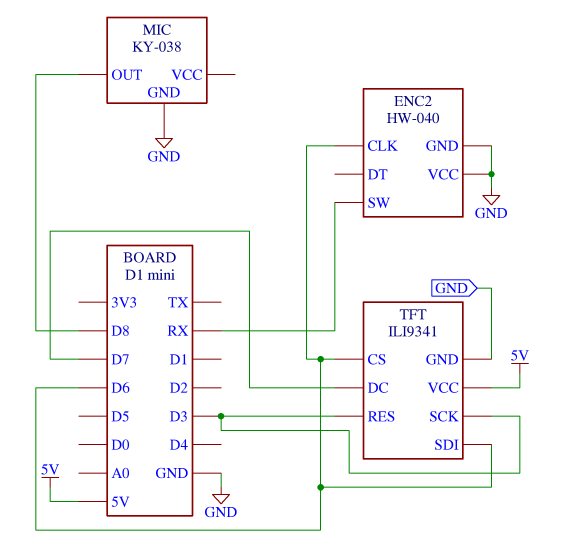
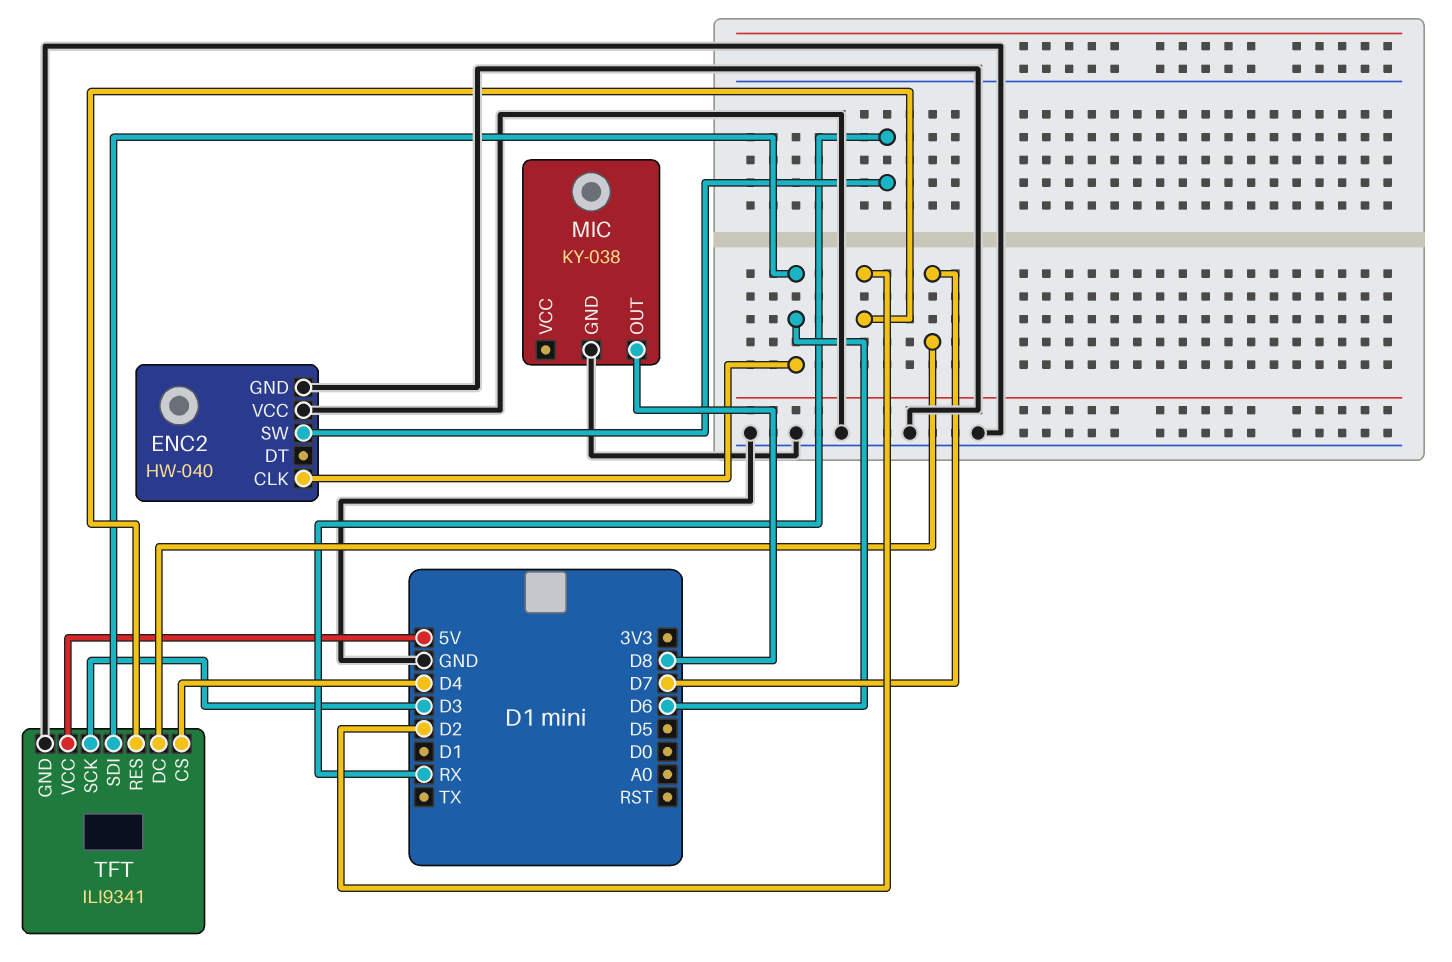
TFT pin CS: D6 -> D4
TFT pin RES: D3 -> D2

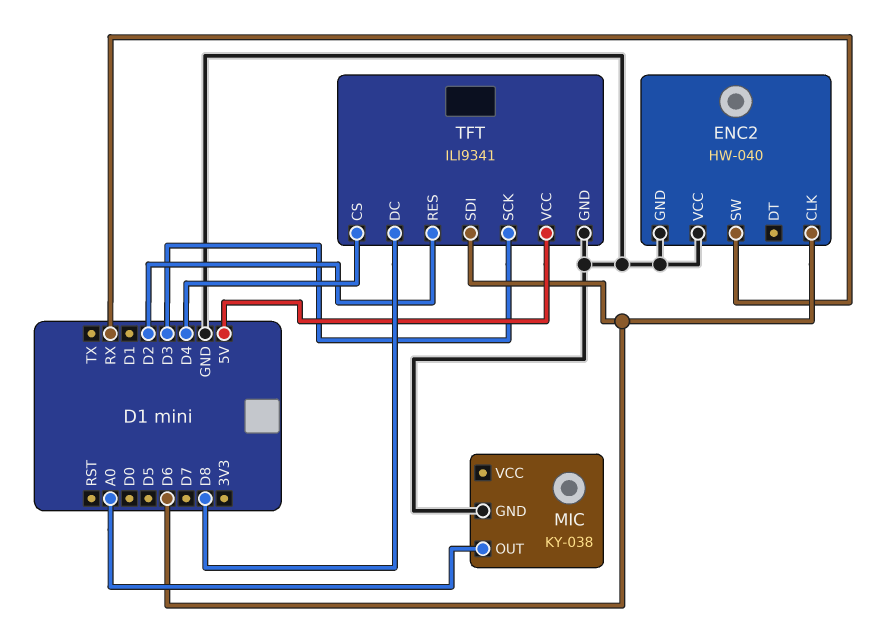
MIC pin OUT: D8 -> A0
TFT pin DC: D7 -> D8

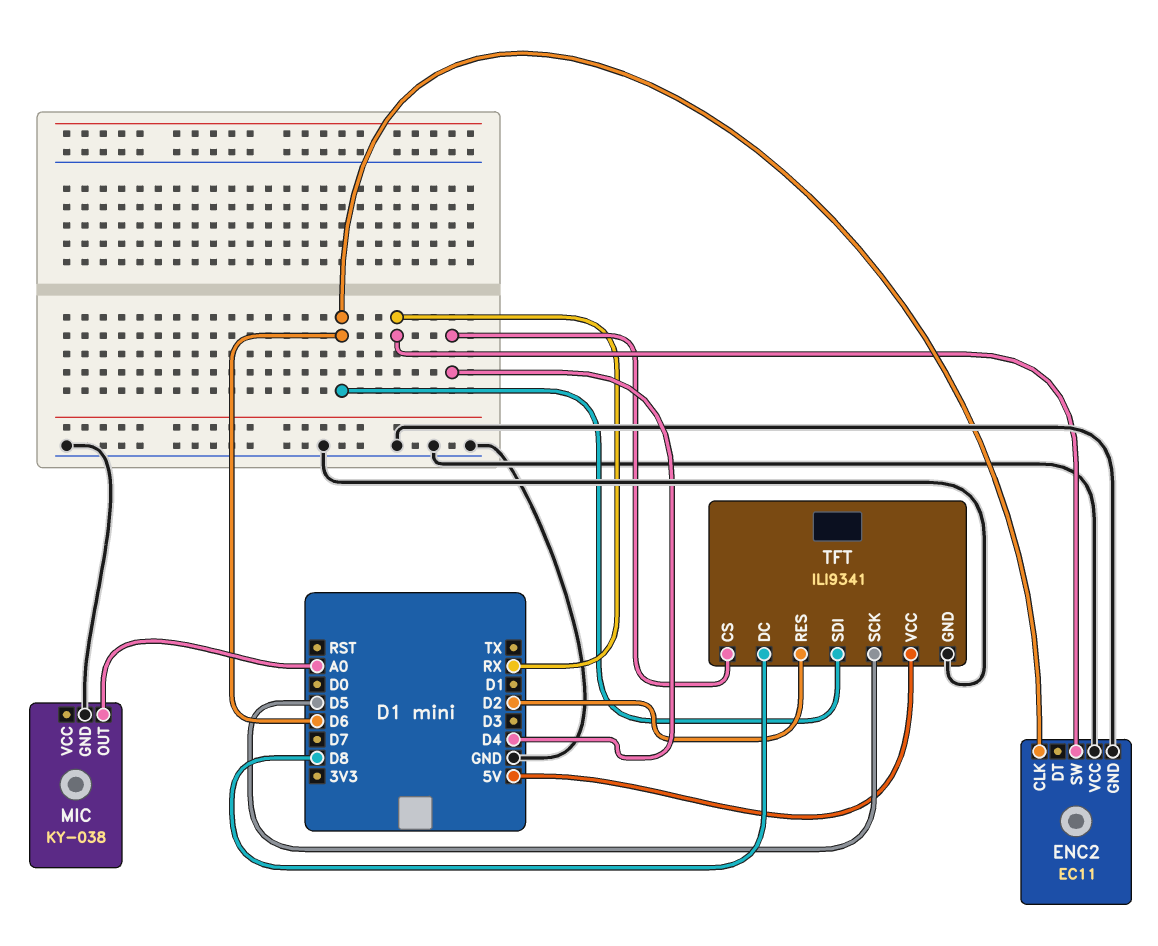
ENC2: HW-040 -> EC11
TFT pin SCK: D3 -> D5

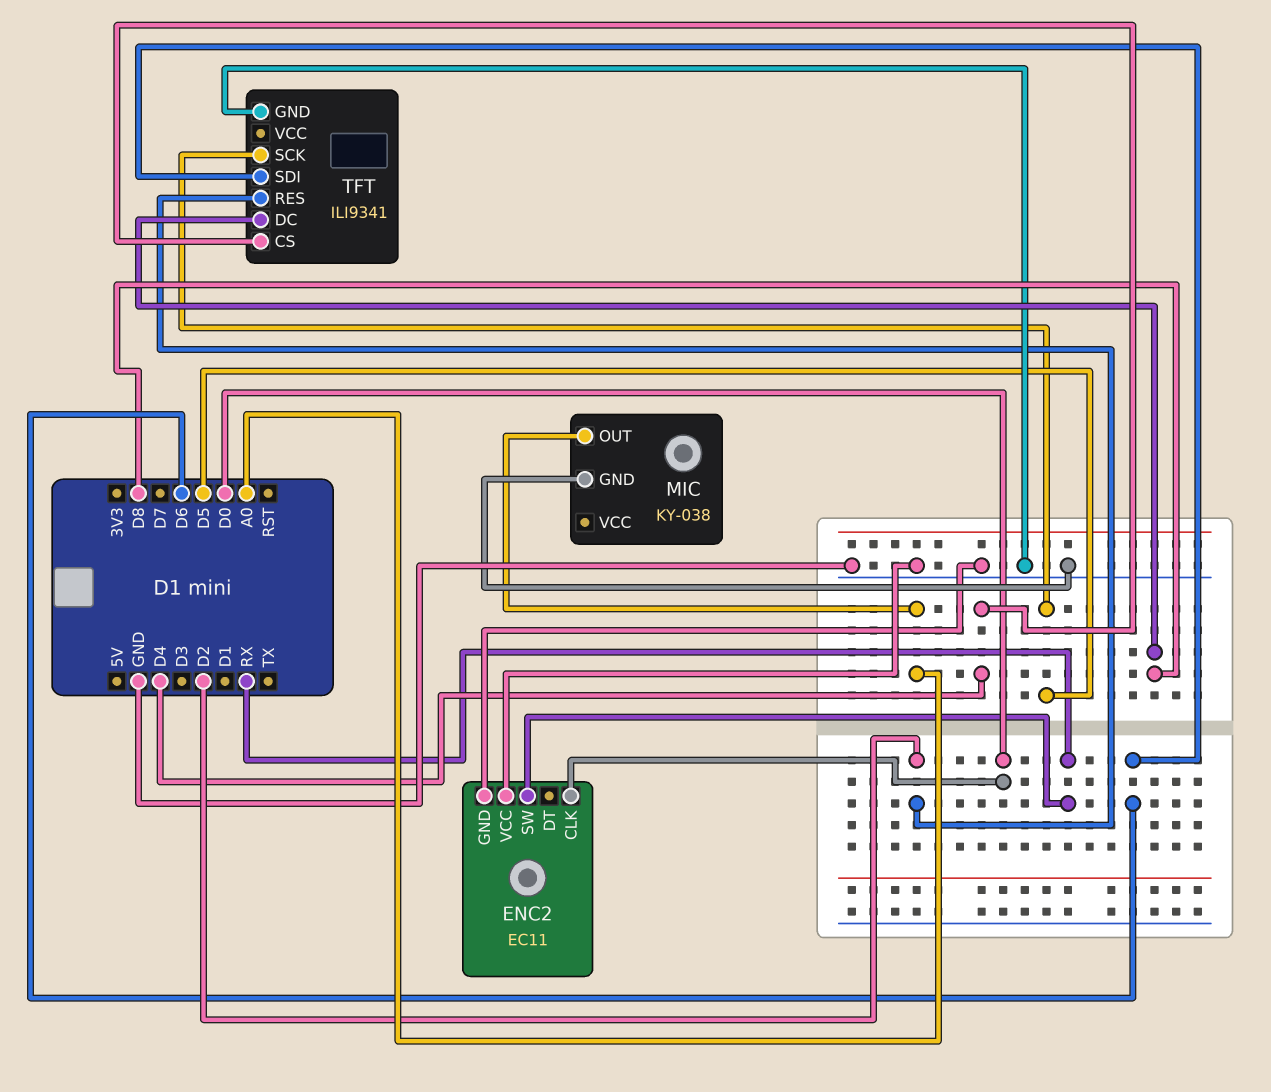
ENC2 pin CLK: D6 -> D0
TFT pin VCC: 5V -> none

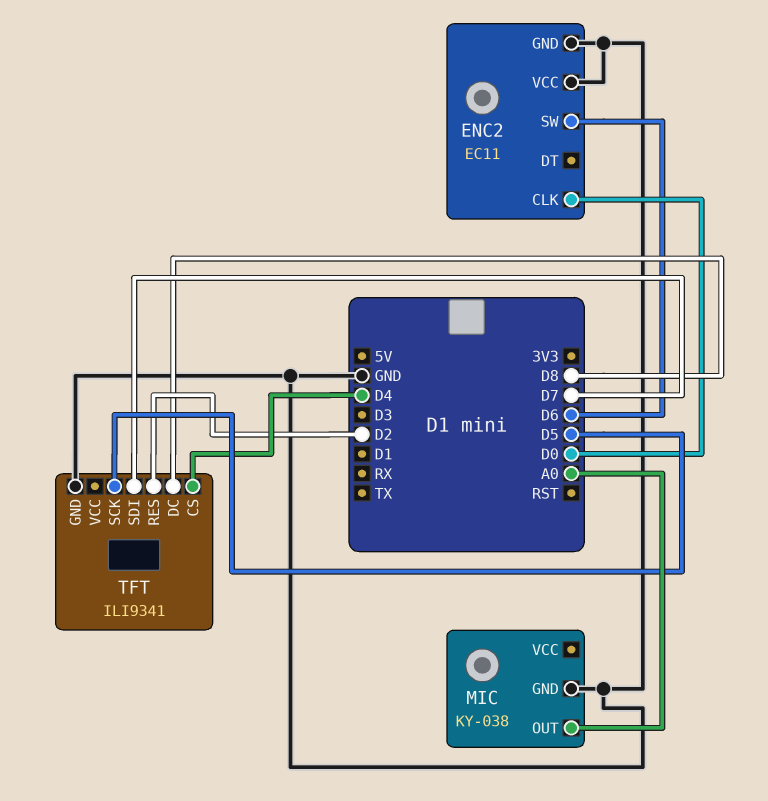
ENC2 pin SW: RX -> D6
TFT pin SDI: D6 -> D7

